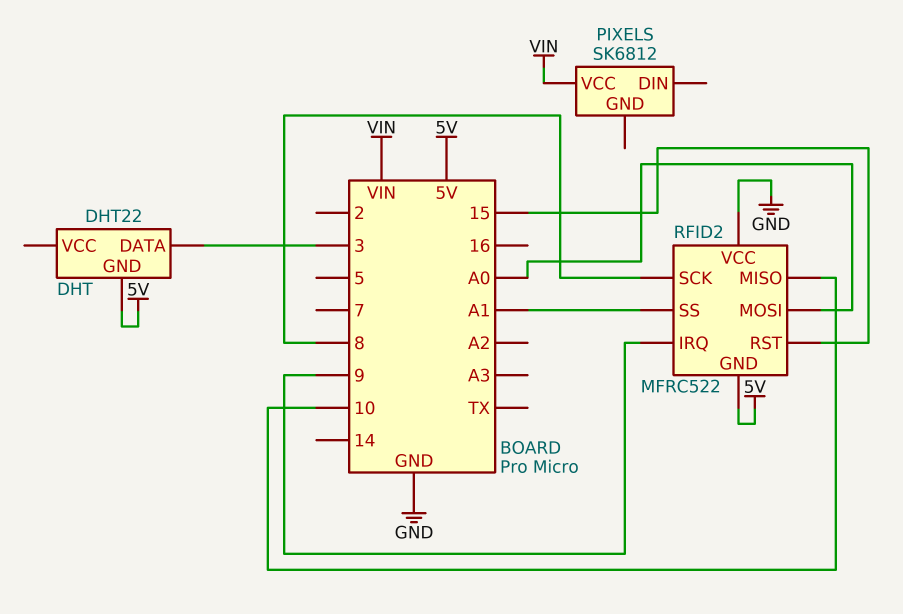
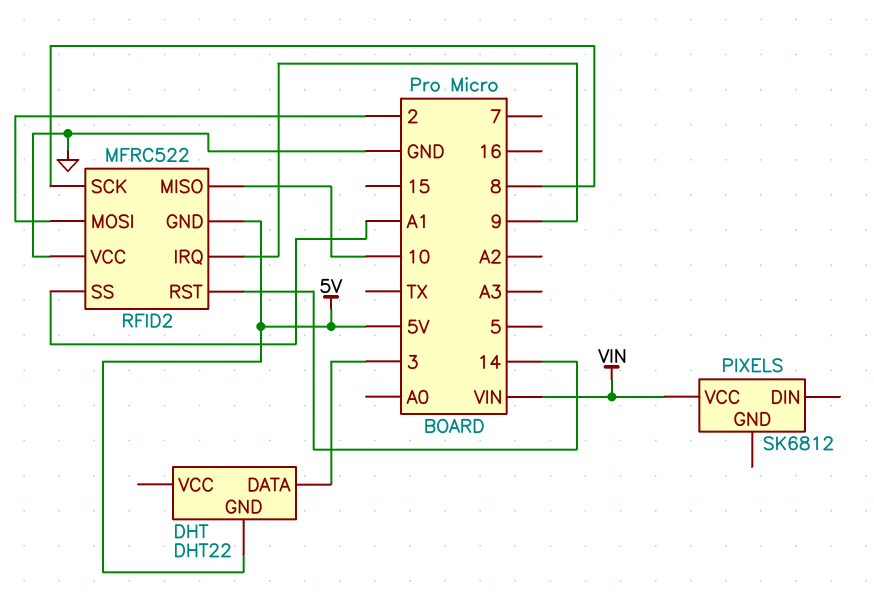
RFID2 pin MOSI: A0 -> 2
RFID2 pin RST: 15 -> 14

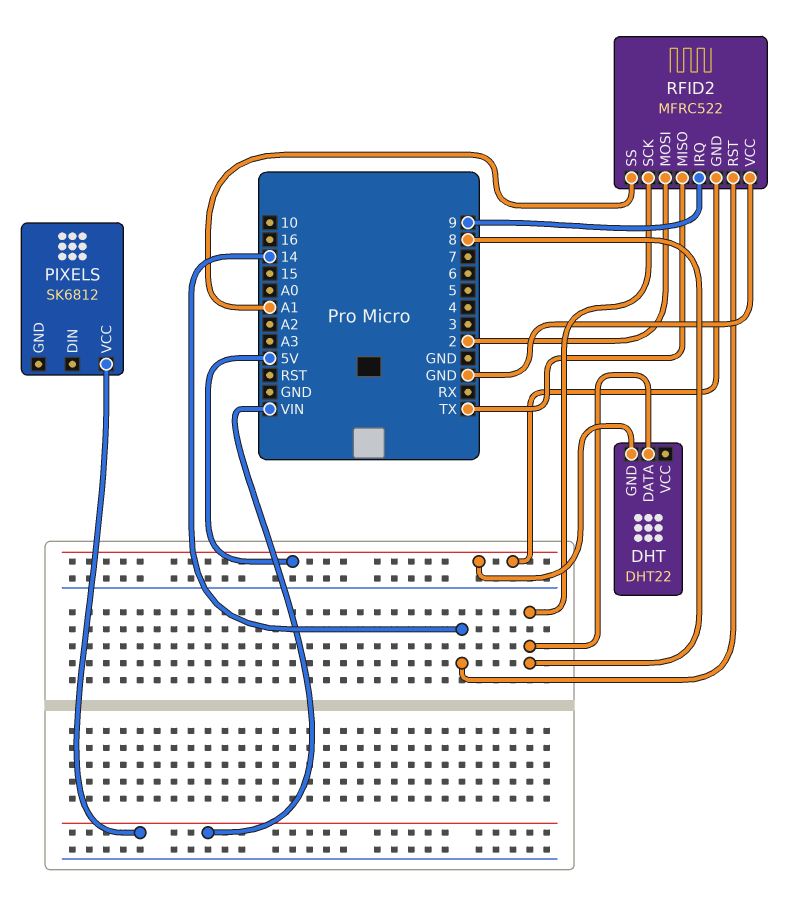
DHT pin DATA: 3 -> 8
RFID2 pin MISO: 10 -> TX

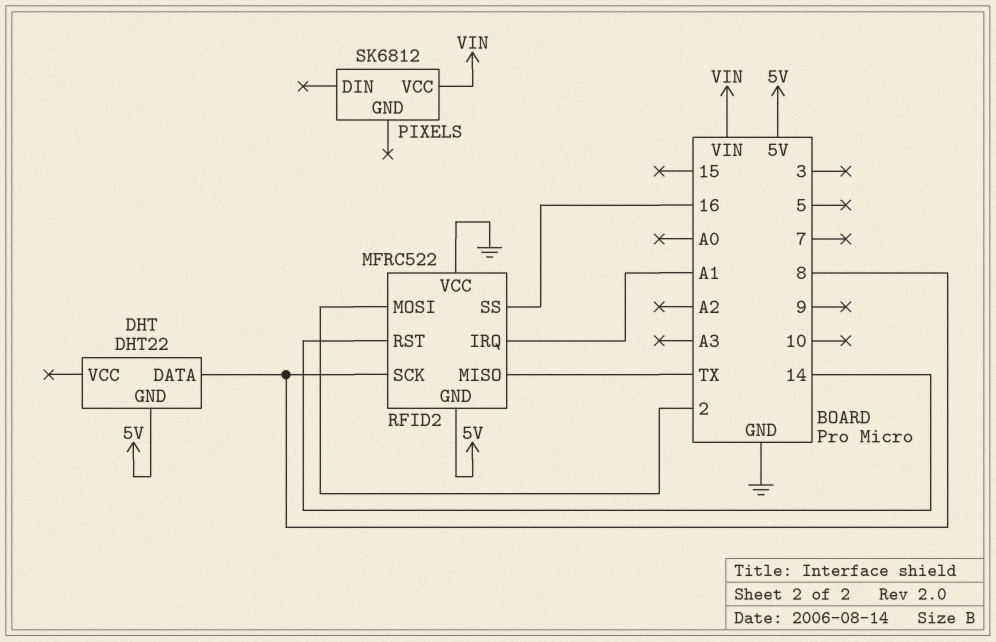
RFID2 pin IRQ: 9 -> A1
RFID2 pin SS: A1 -> 16

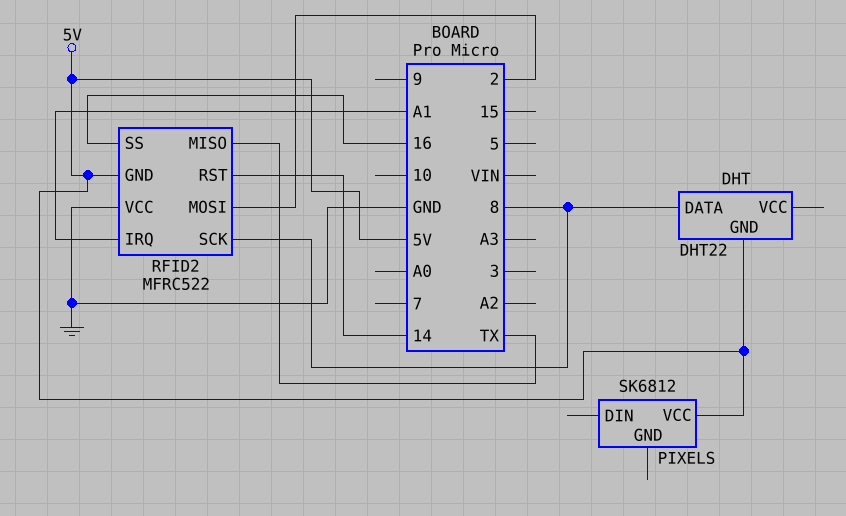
PIXELS pin VCC: VIN -> 5V

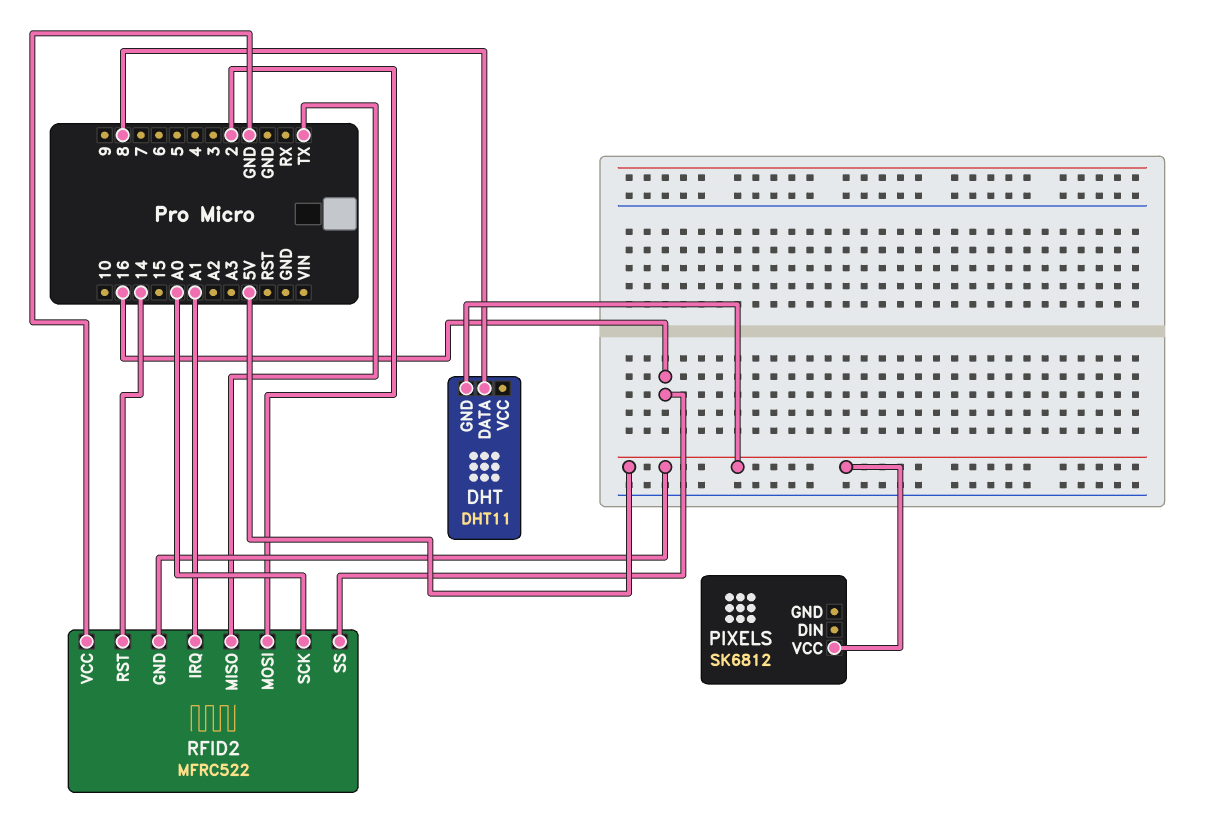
DHT: DHT22 -> DHT11
RFID2 pin SCK: 8 -> A0

